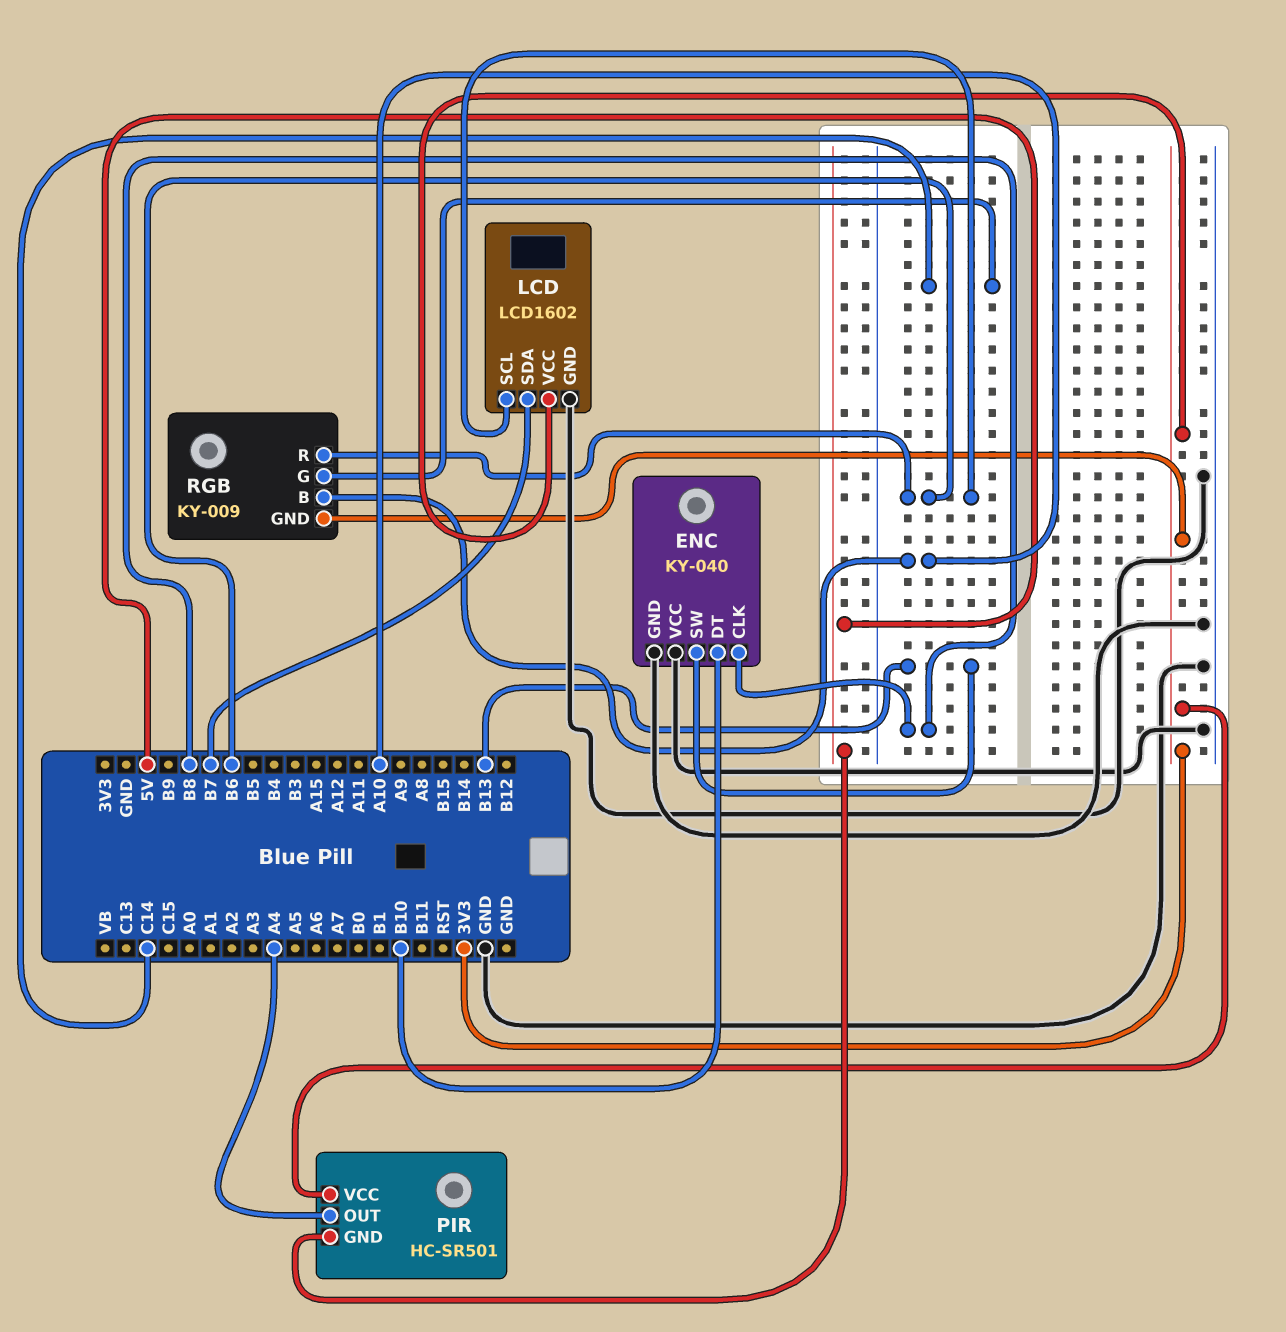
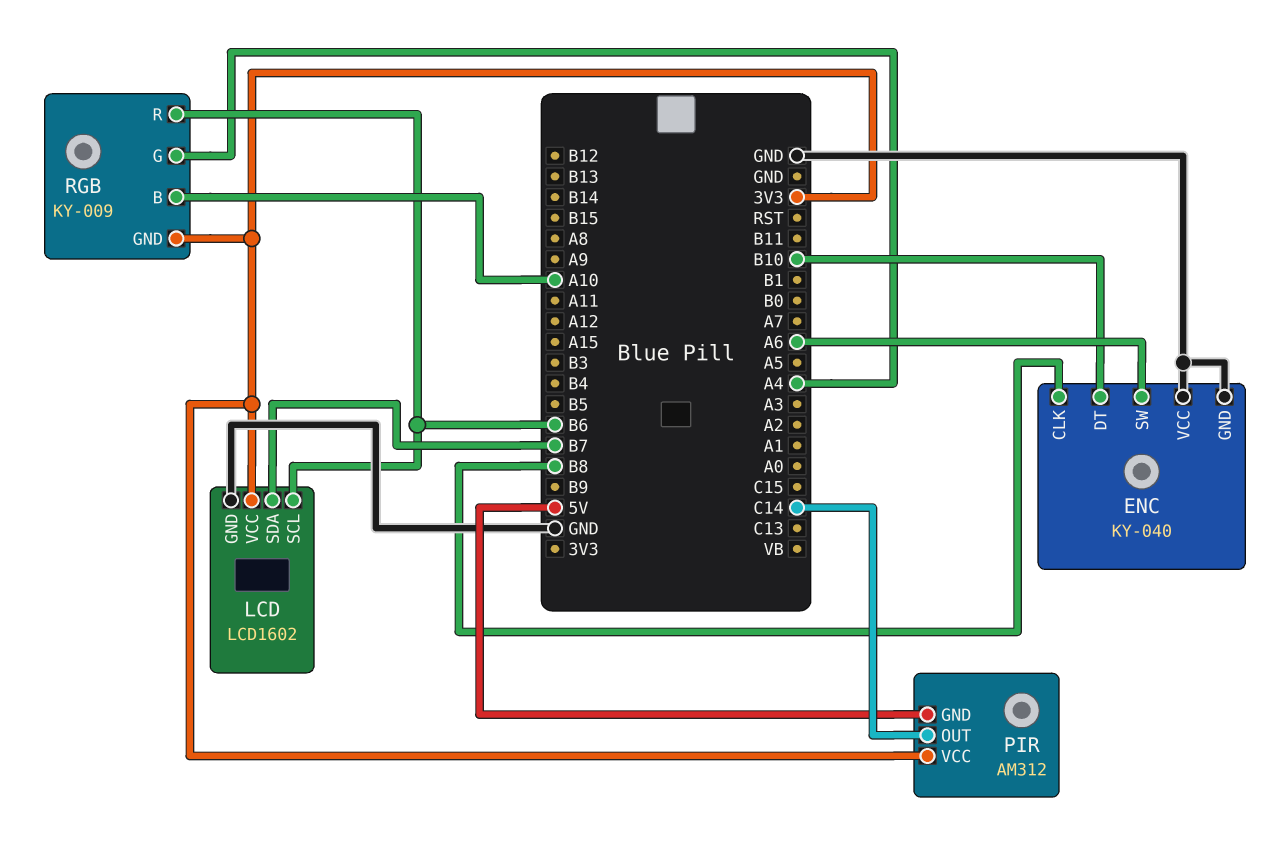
ENC pin SW: B13 -> A6
PIR: HC-SR501 -> AM312
PIR pin OUT: A4 -> C14
RGB pin G: C14 -> A4

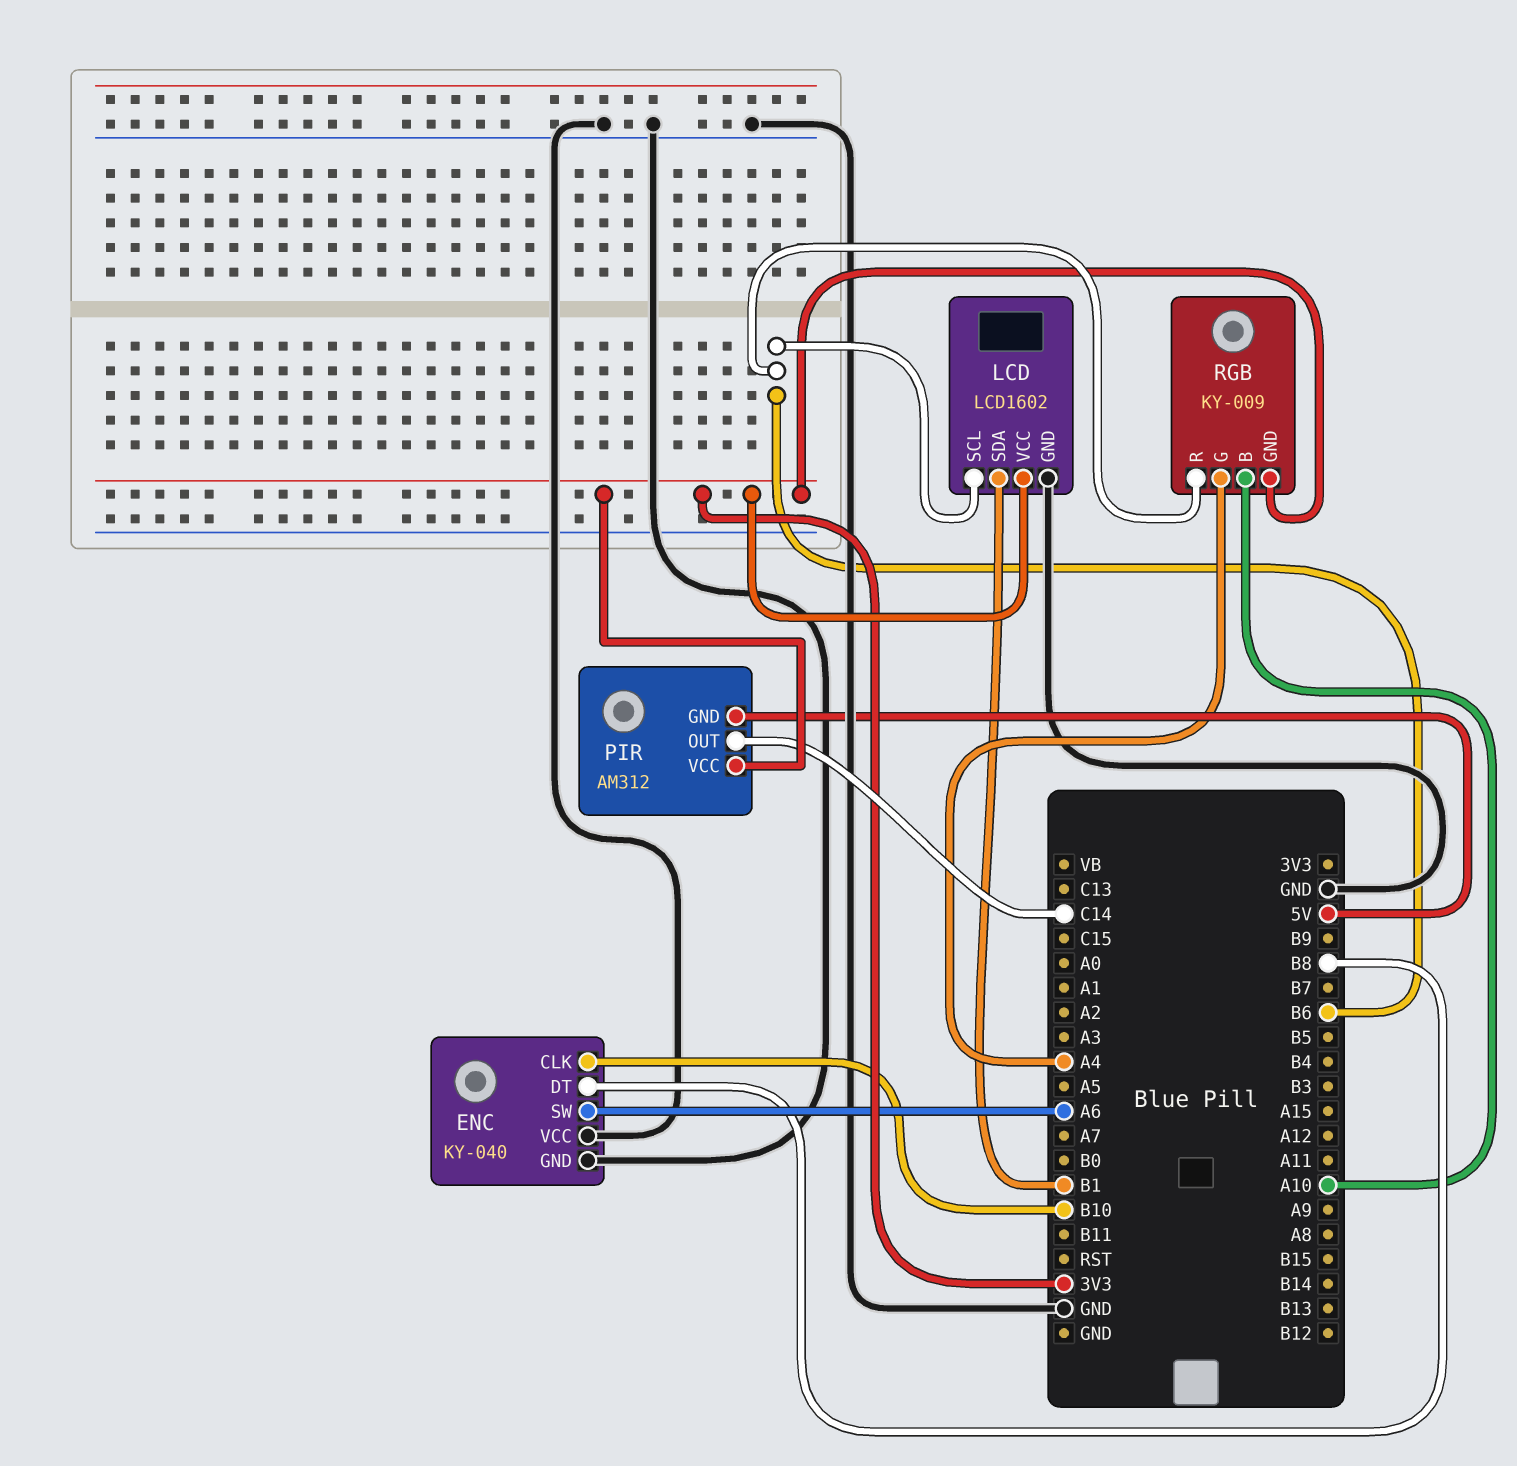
ENC pin CLK: B8 -> B10
ENC pin DT: B10 -> B8
LCD pin SDA: B7 -> B1

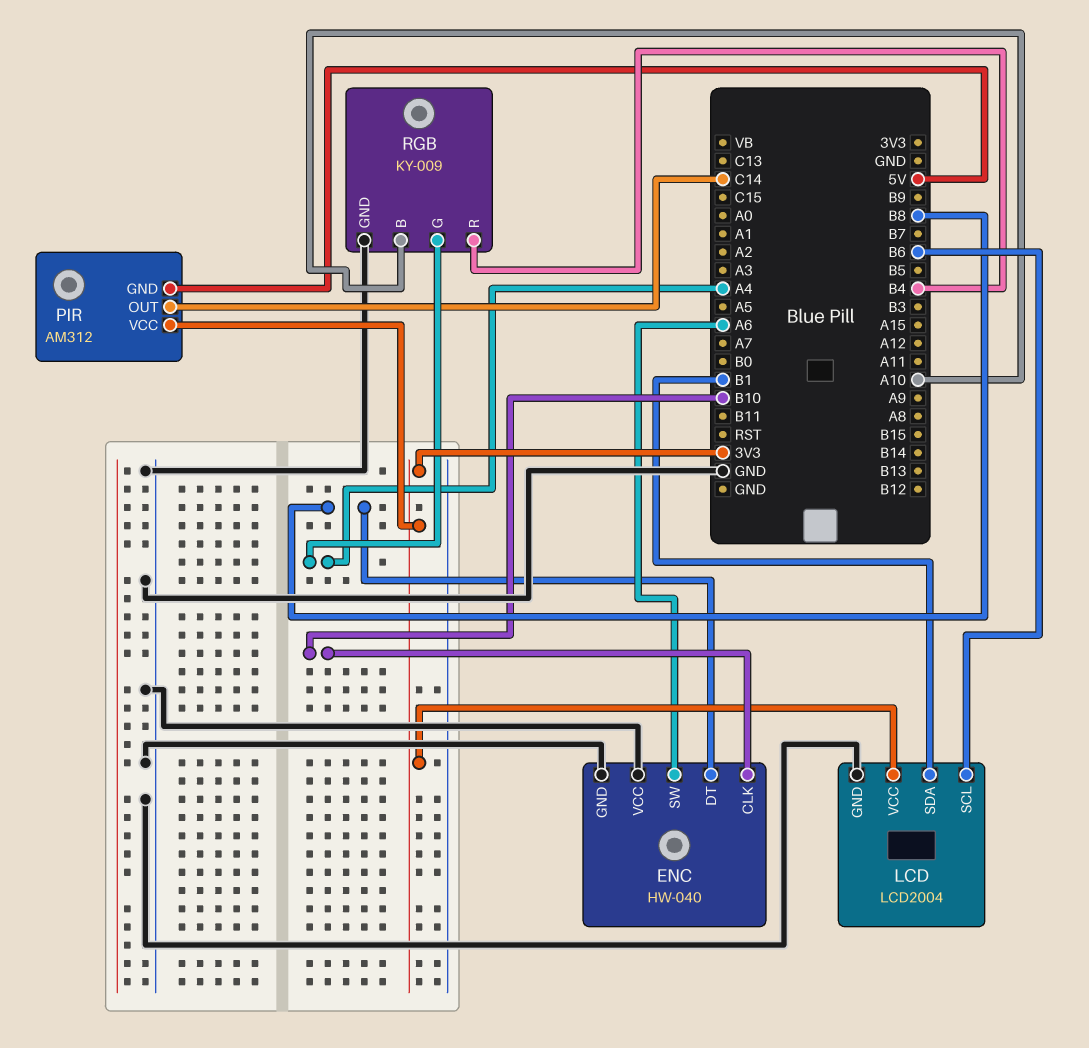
ENC: KY-040 -> HW-040
LCD: LCD1602 -> LCD2004
RGB pin GND: 3V3 -> GND
RGB pin R: B6 -> B4

